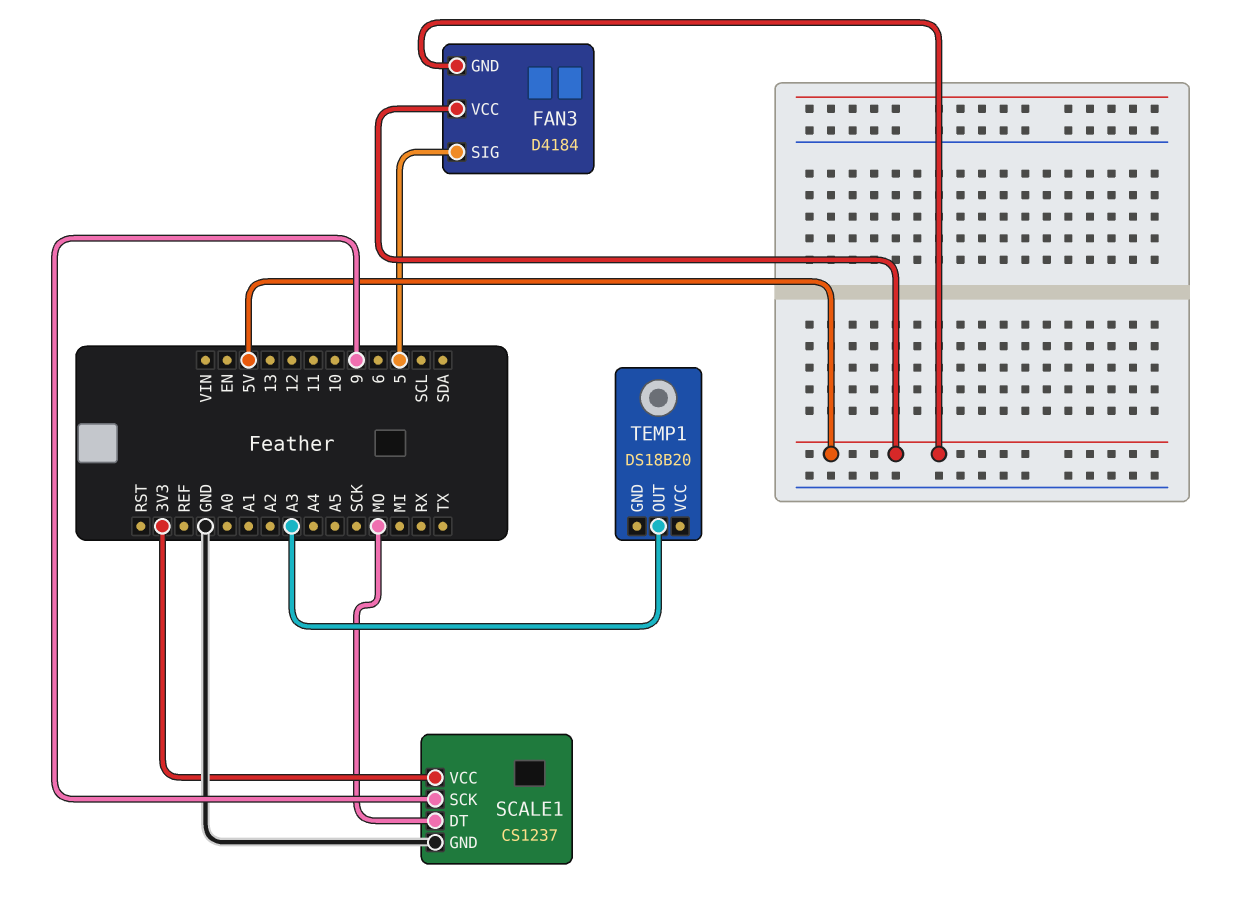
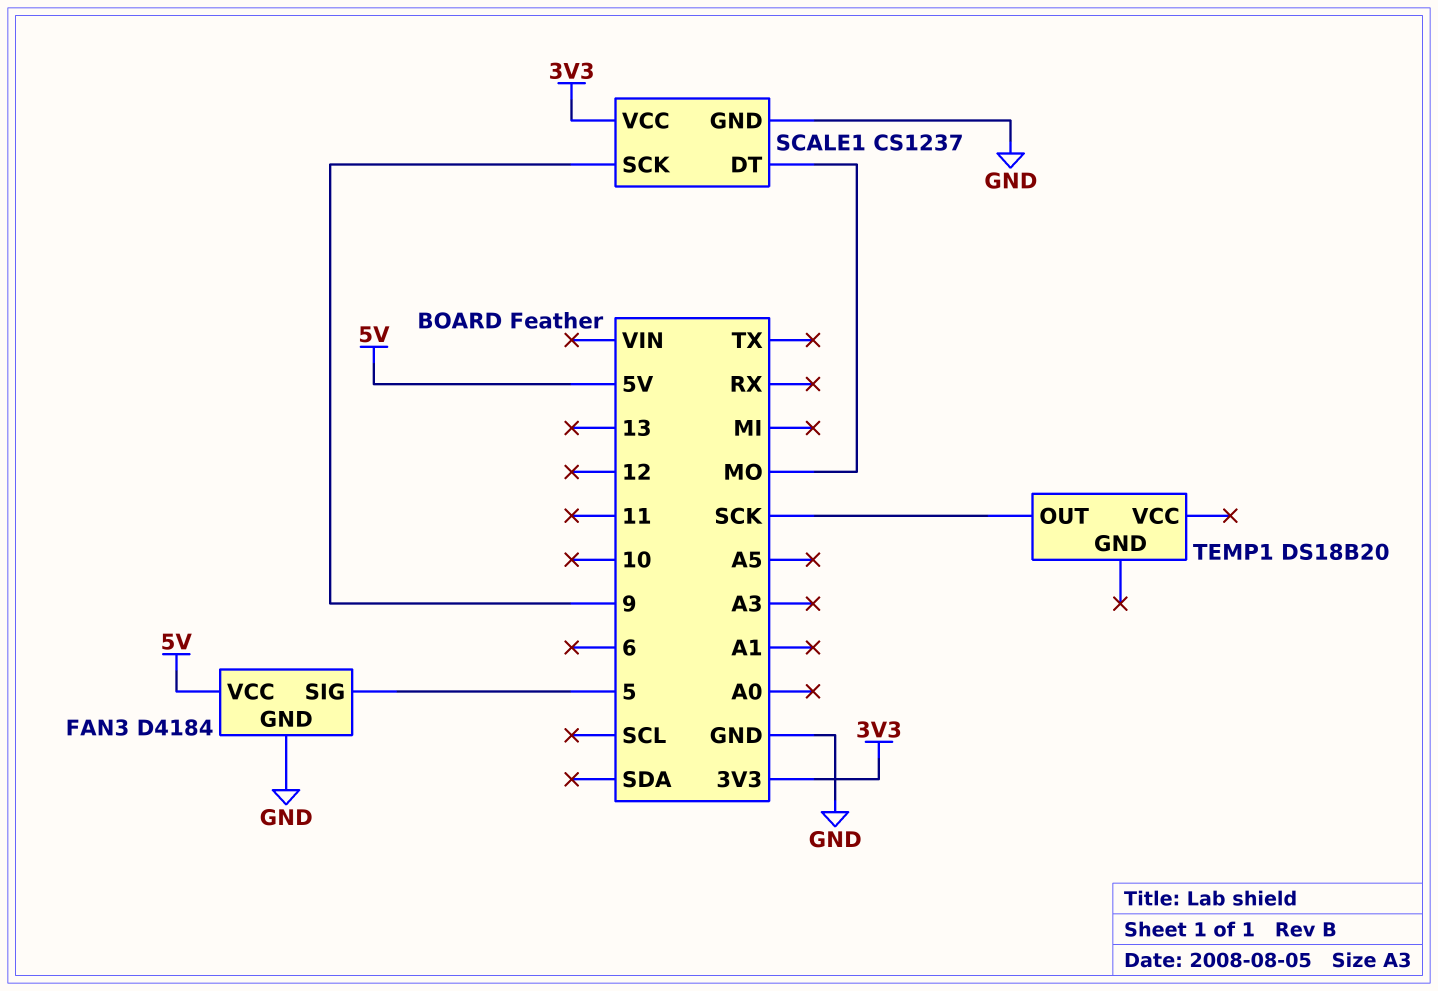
FAN3 pin GND: 5V -> GND
TEMP1 pin OUT: A3 -> SCK

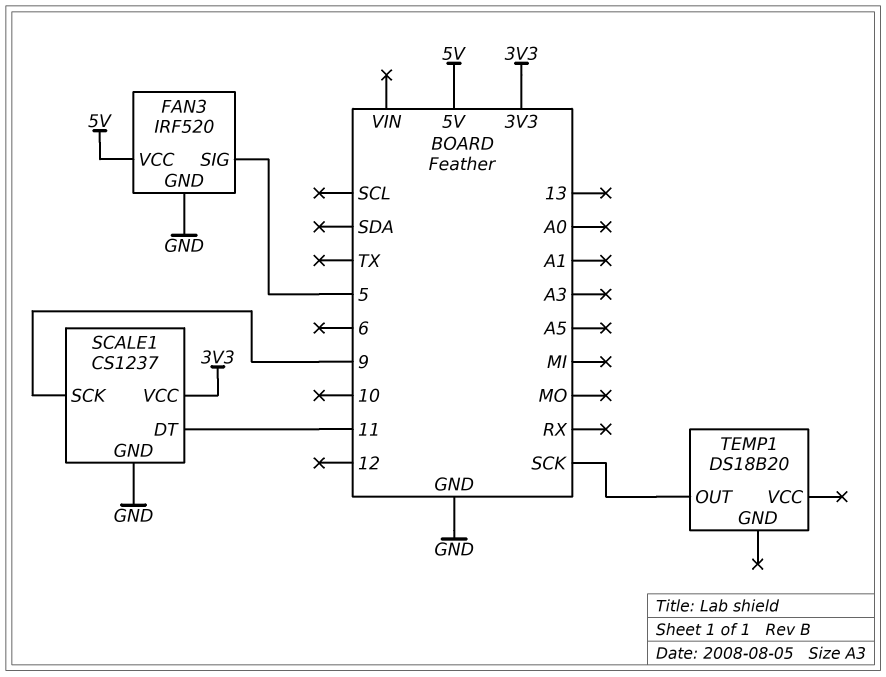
FAN3: D4184 -> IRF520
SCALE1 pin DT: MO -> 11

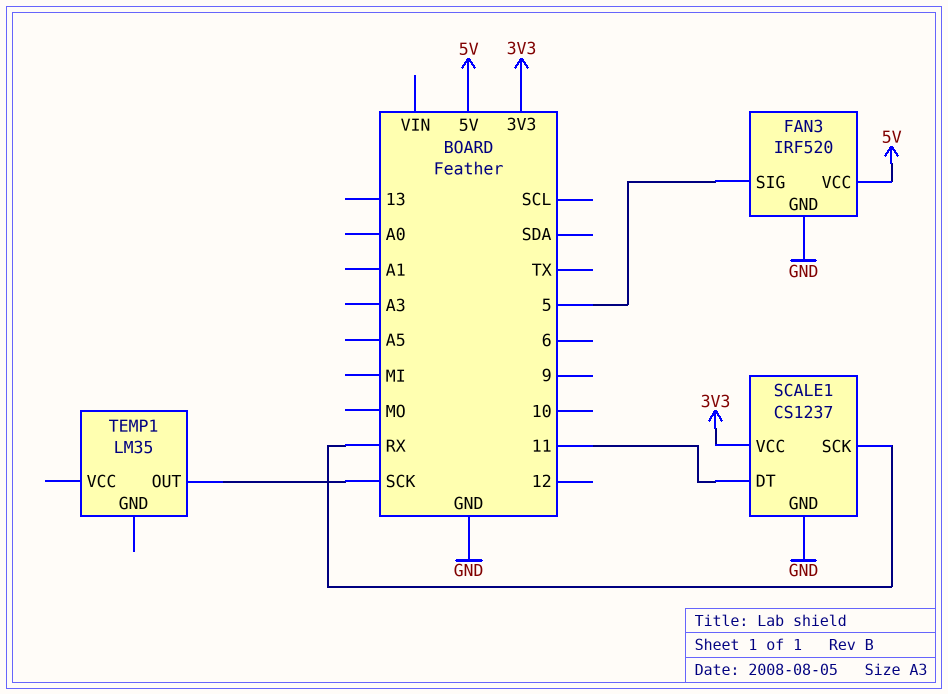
SCALE1 pin SCK: 9 -> RX
TEMP1: DS18B20 -> LM35

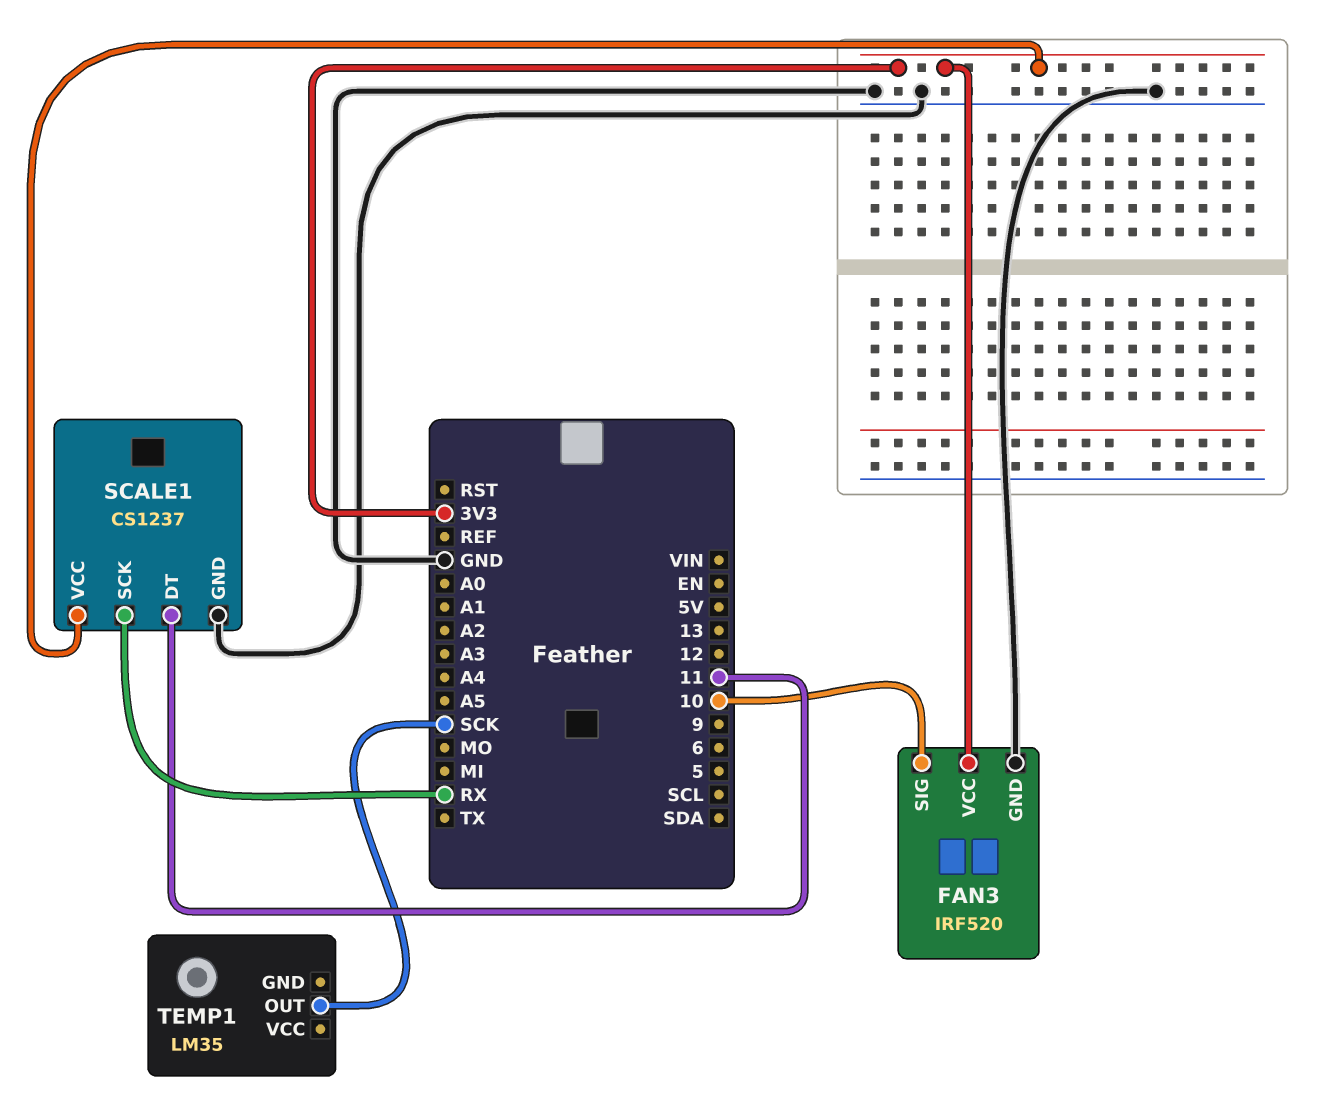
FAN3 pin SIG: 5 -> 10
FAN3 pin VCC: 5V -> 3V3

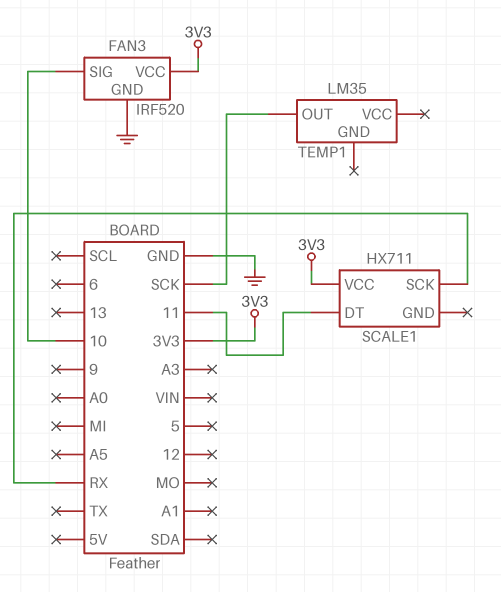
SCALE1: CS1237 -> HX711
SCALE1 pin GND: GND -> none

